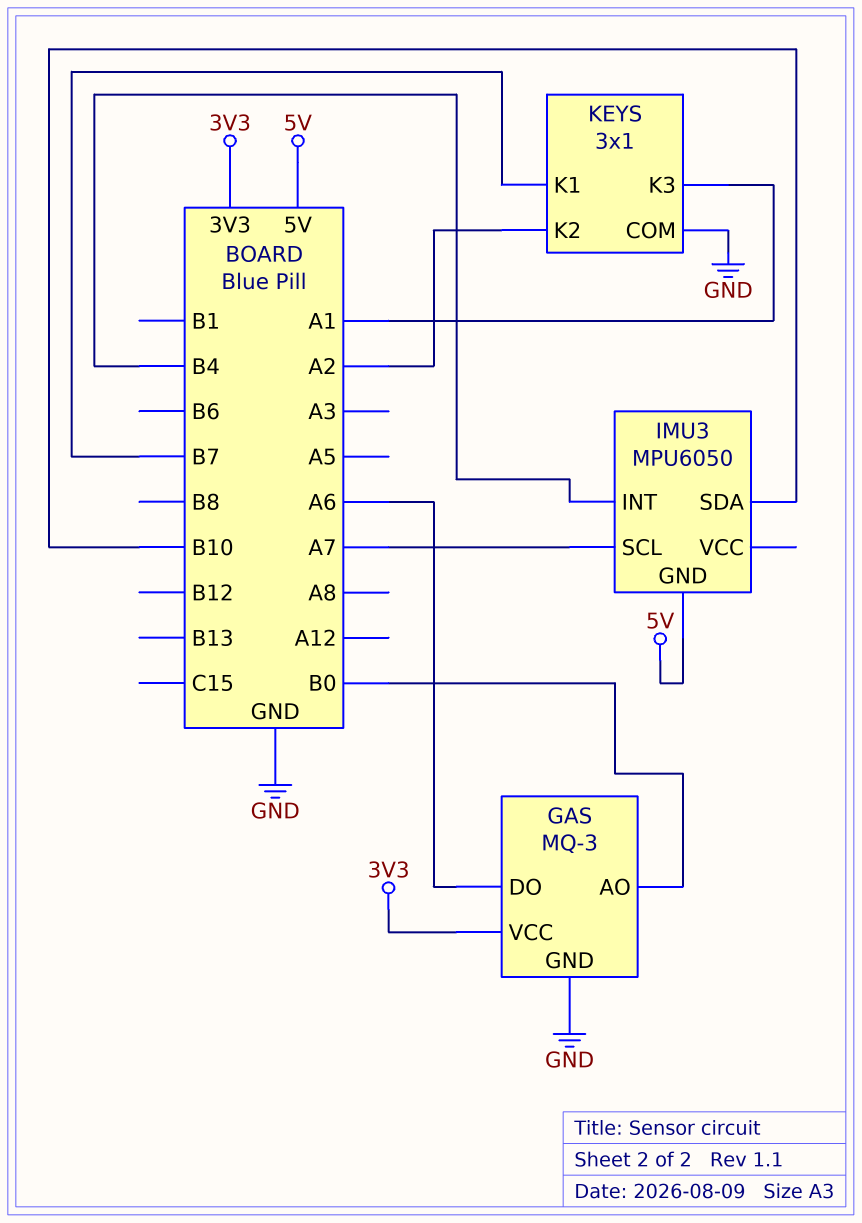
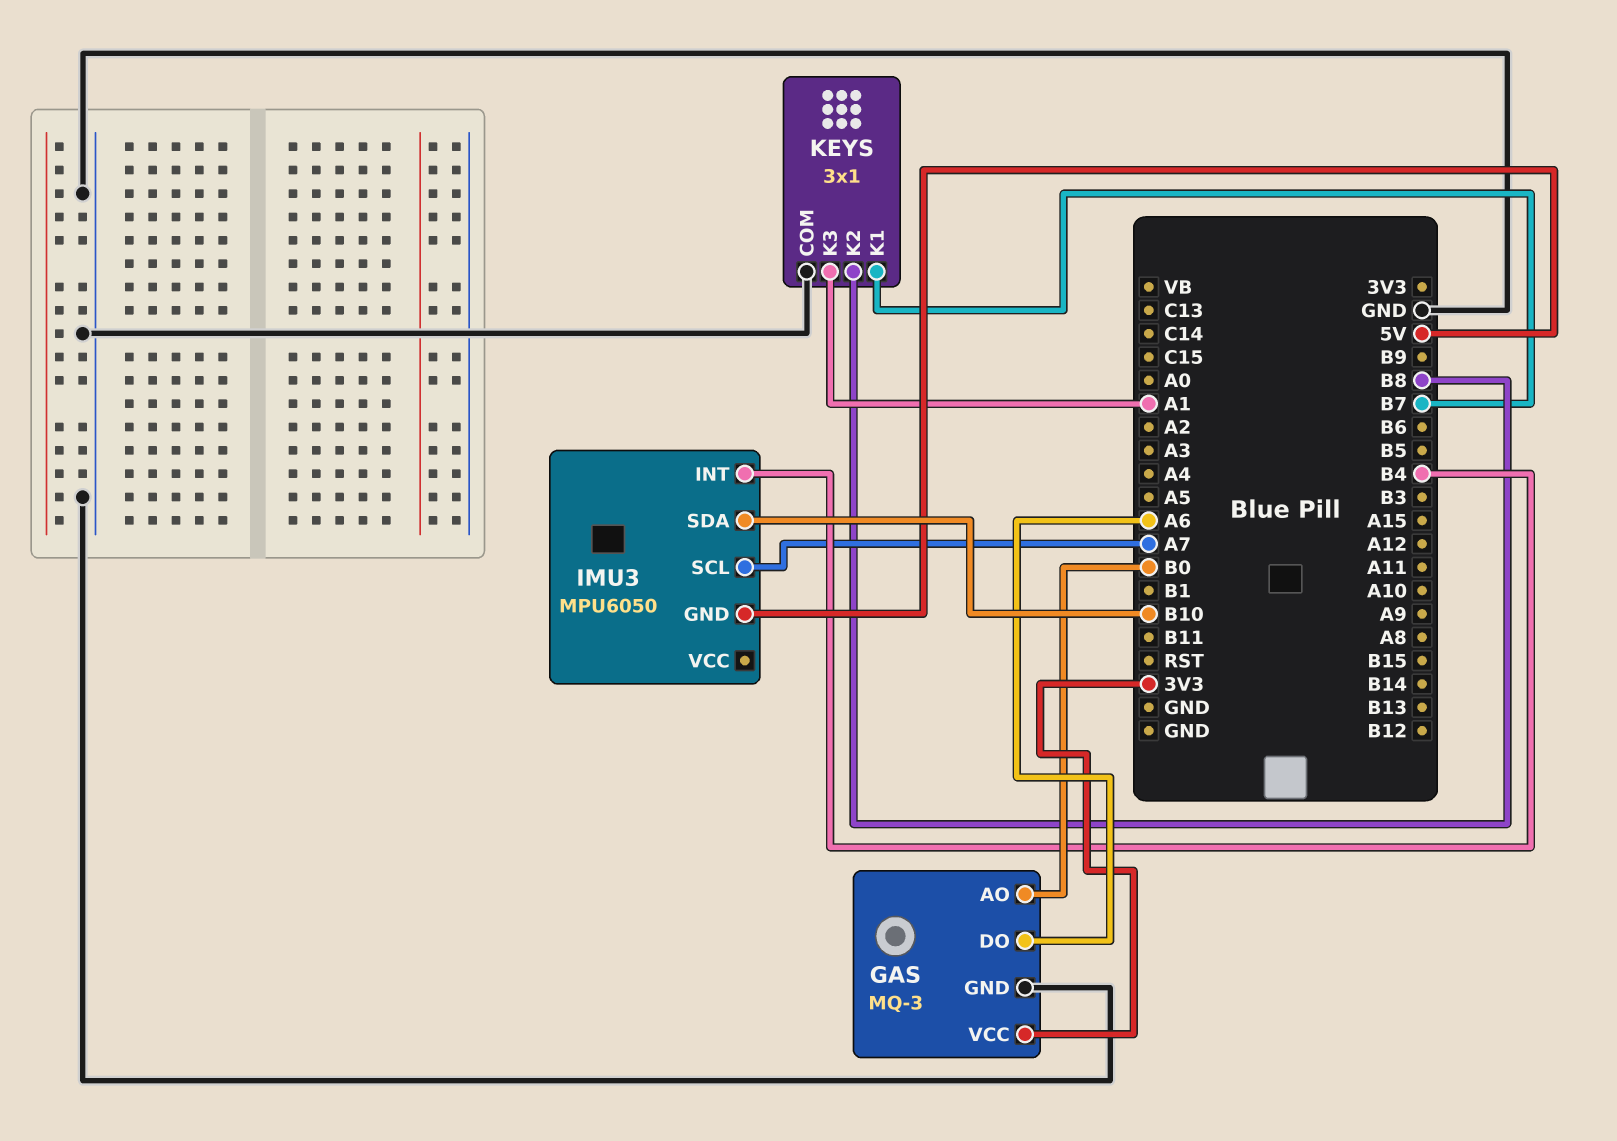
KEYS pin K2: A2 -> B8

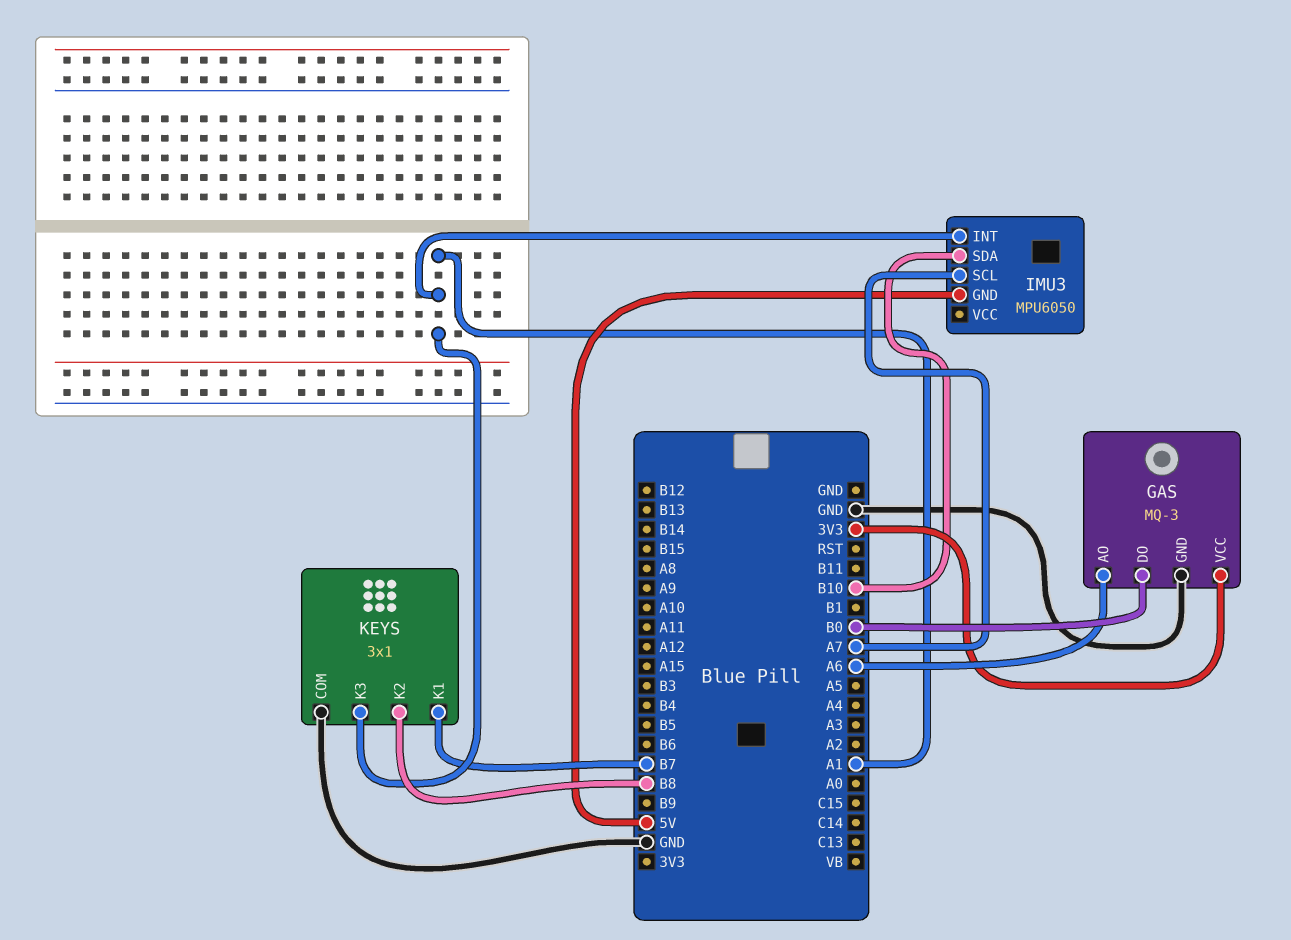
GAS pin AO: B0 -> A6
GAS pin DO: A6 -> B0
IMU3 pin INT: B4 -> A1

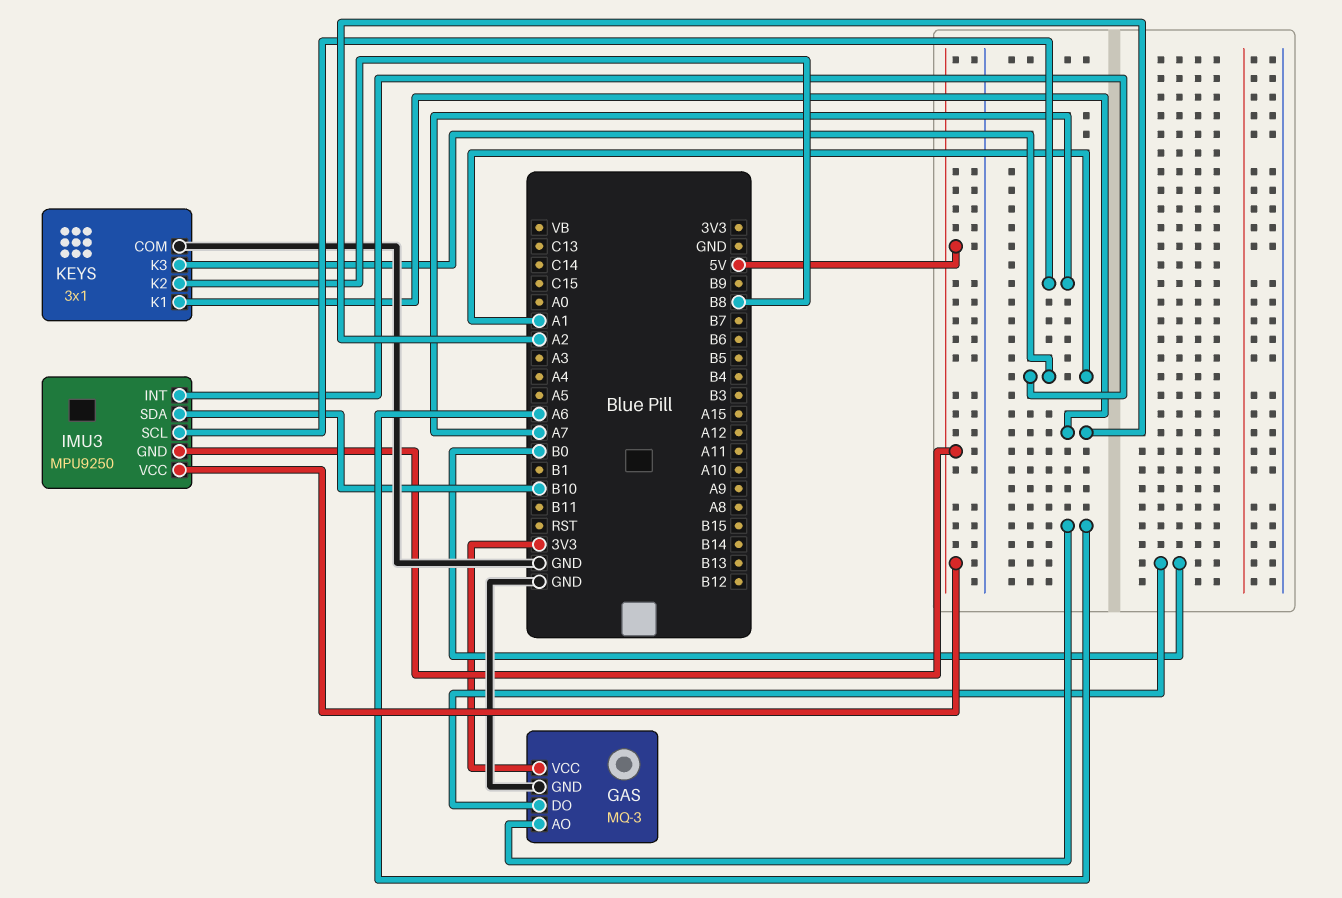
IMU3: MPU6050 -> MPU9250
IMU3 pin VCC: none -> 5V
KEYS pin K1: B7 -> A2

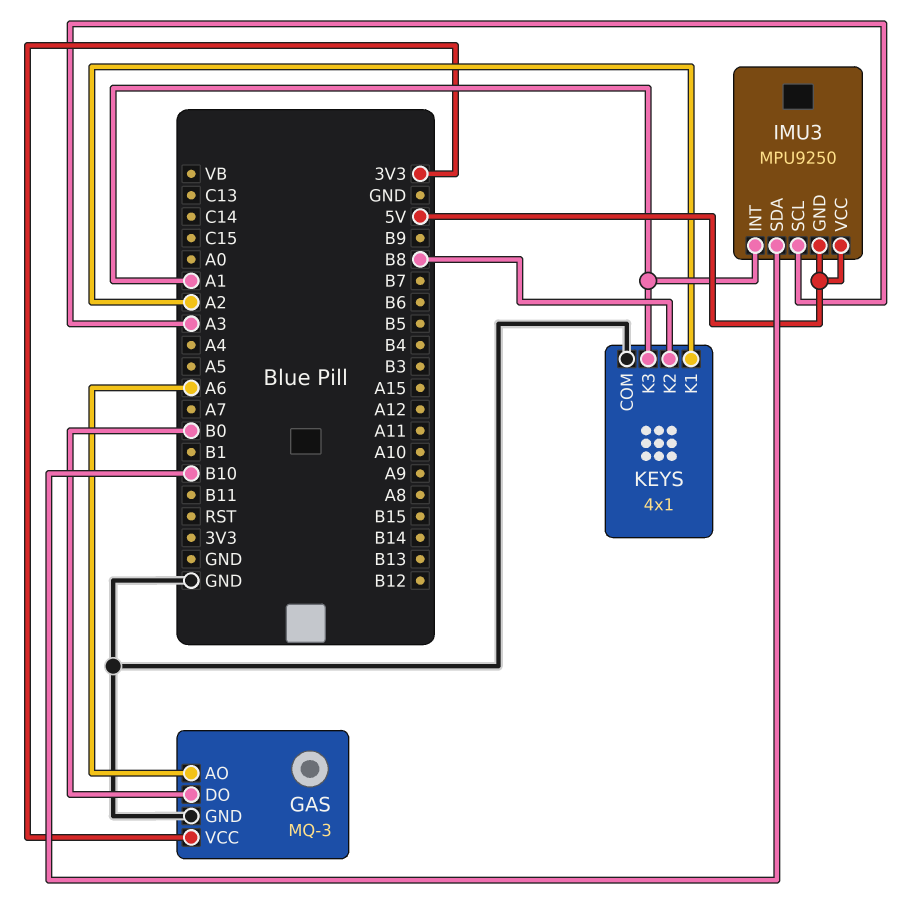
IMU3 pin SCL: A7 -> A3
KEYS: 3x1 -> 4x1

